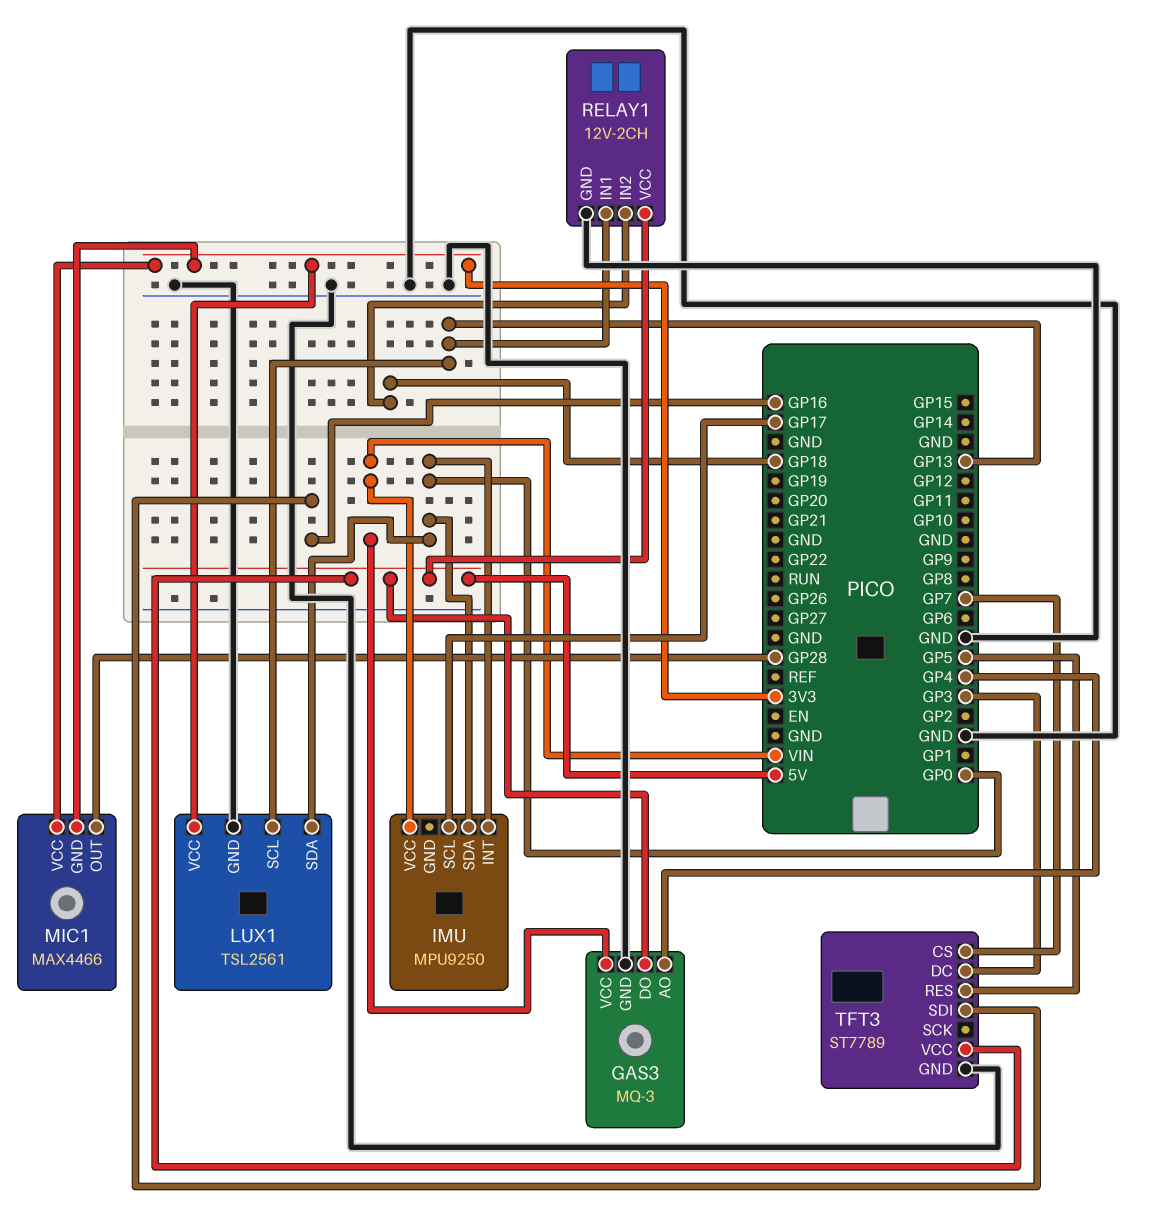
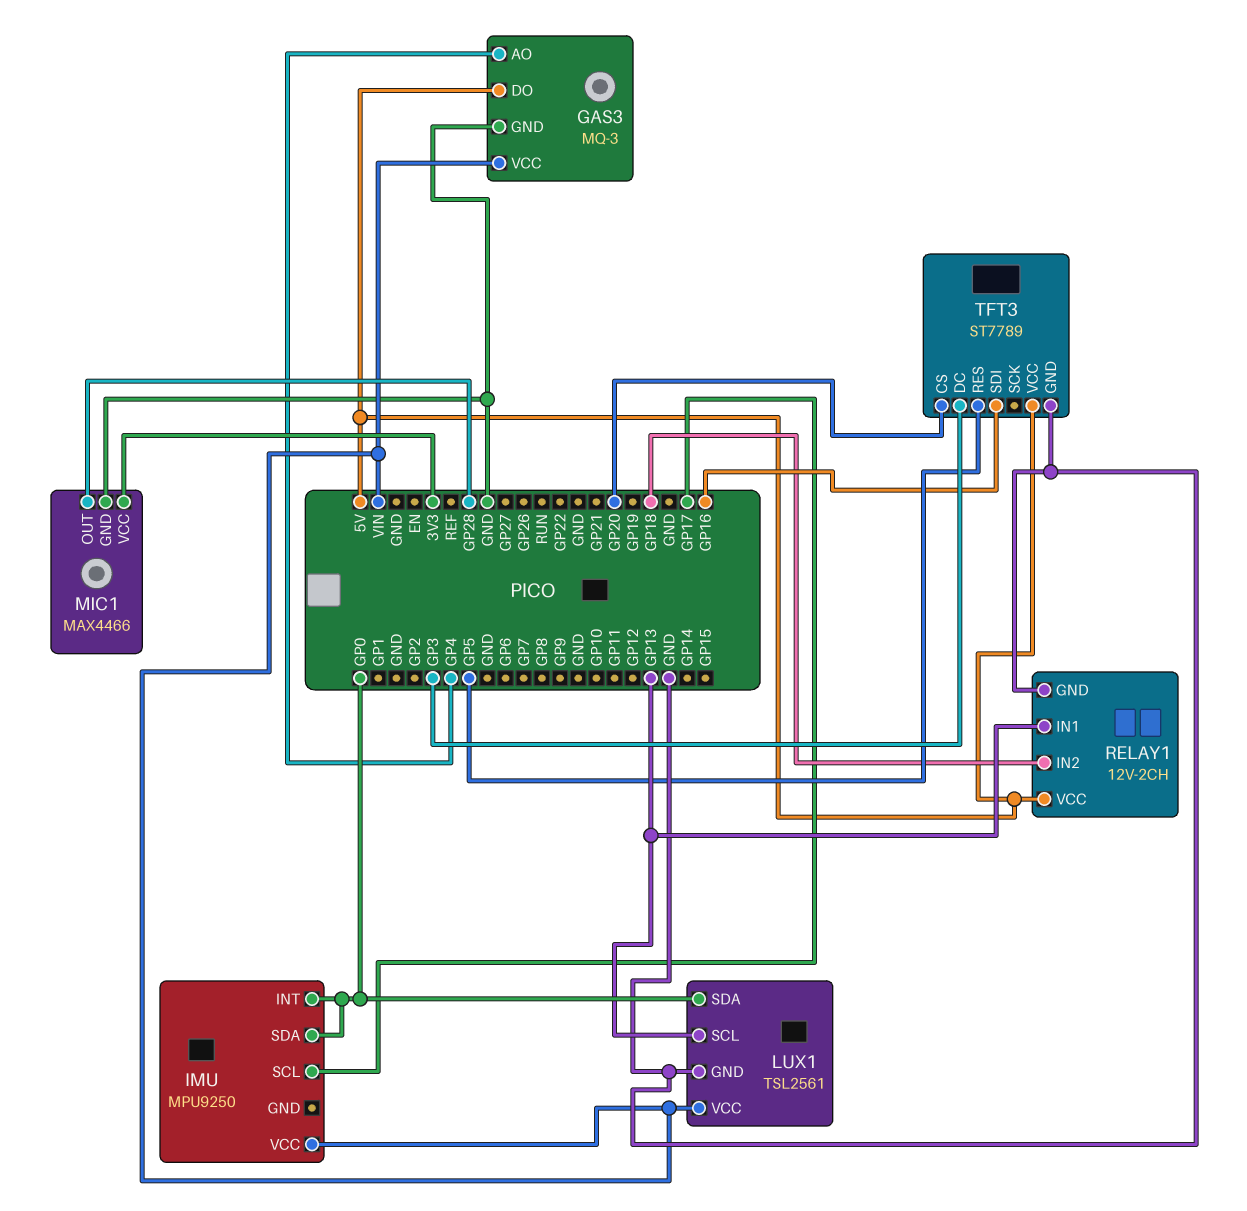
LUX1 pin VCC: 3V3 -> VIN
MIC1 pin GND: 3V3 -> GND
TFT3 pin CS: GP7 -> GP20

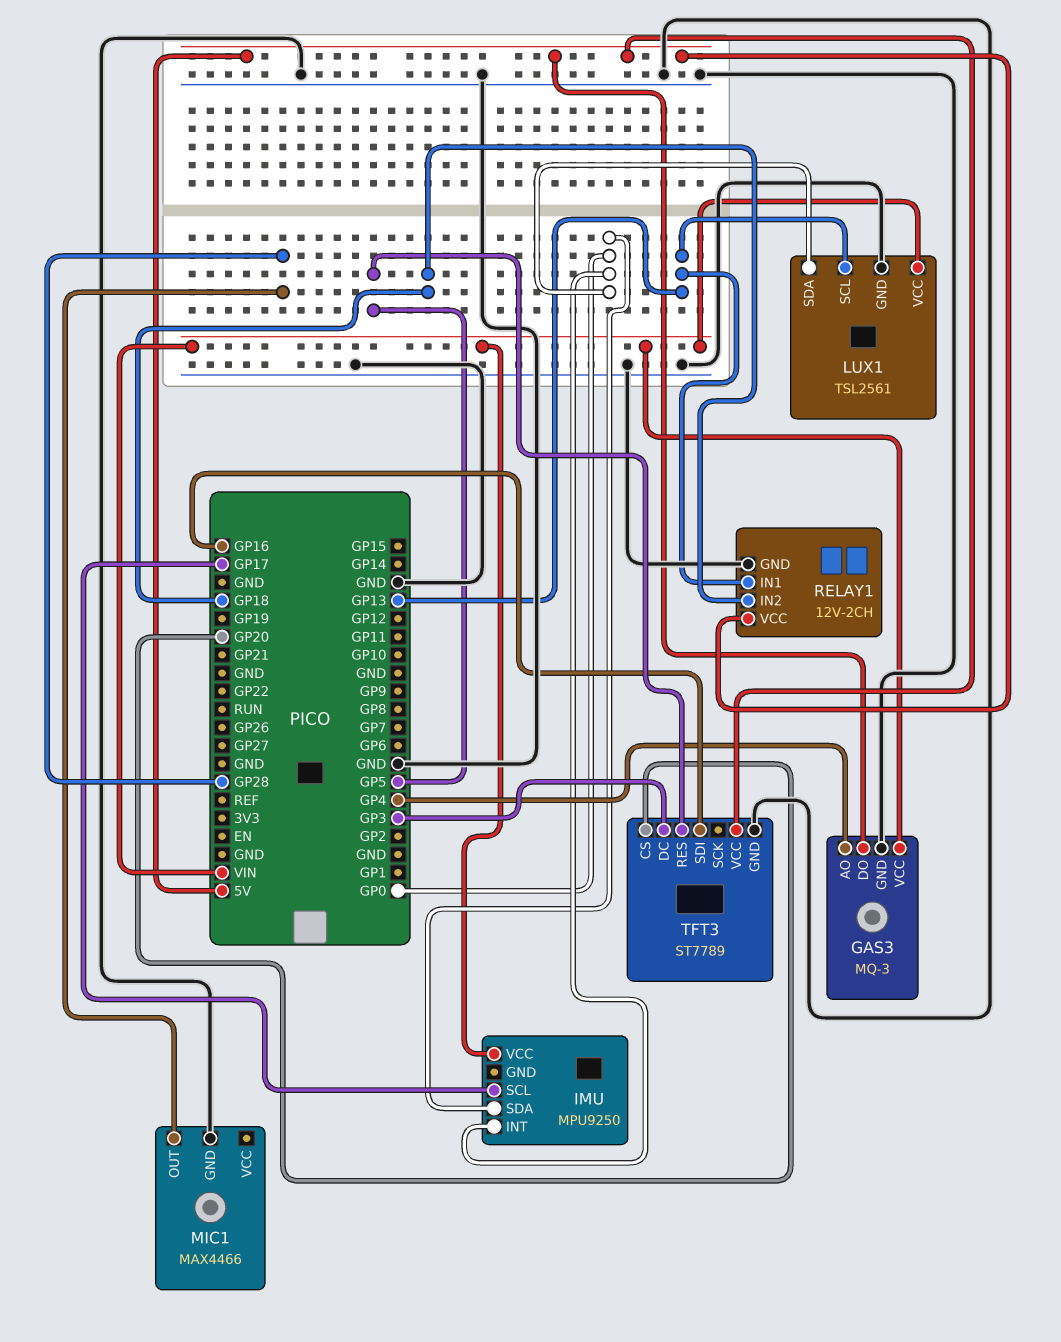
MIC1 pin VCC: 3V3 -> none

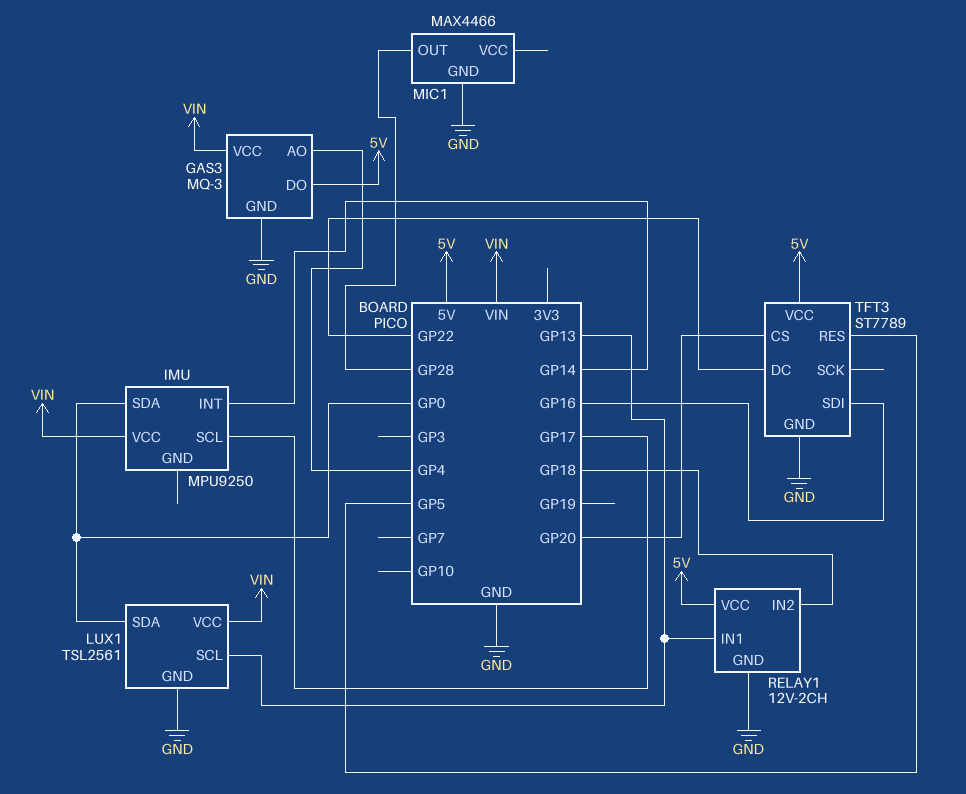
IMU pin INT: GP0 -> GP14
TFT3 pin DC: GP3 -> GP22

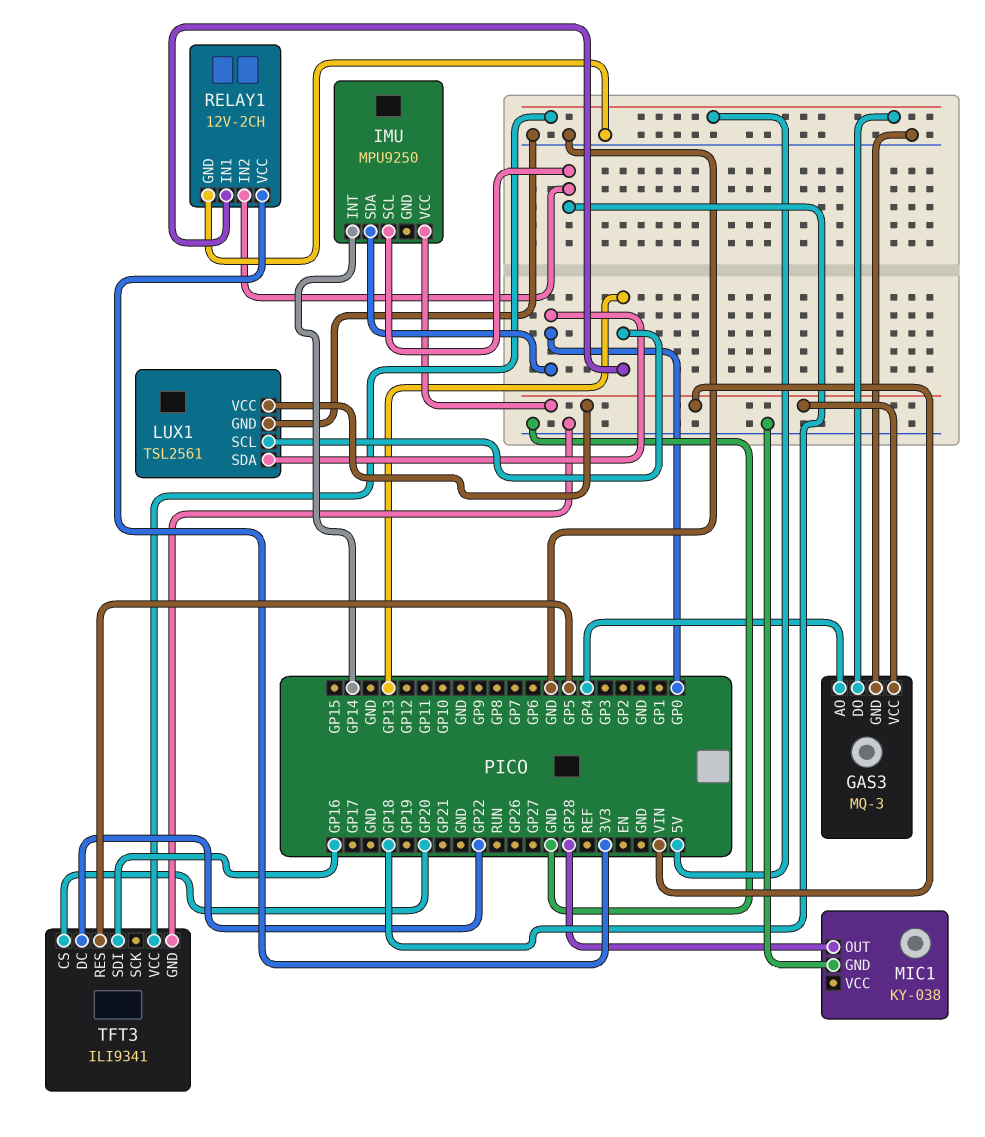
IMU pin SCL: GP17 -> GP18
MIC1: MAX4466 -> KY-038
RELAY1 pin VCC: 5V -> 3V3
TFT3: ST7789 -> ILI9341

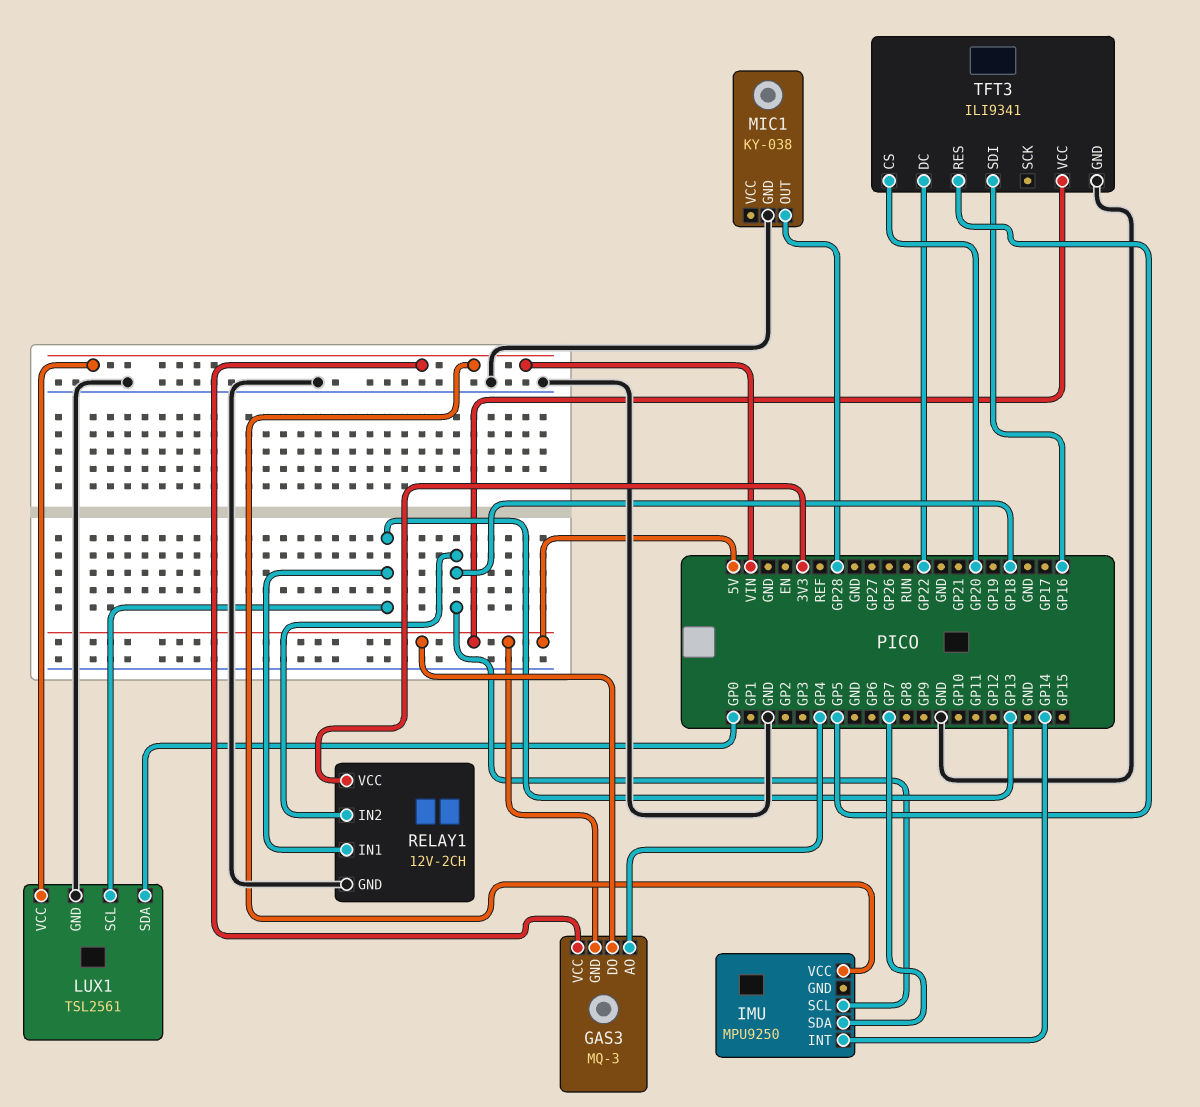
GAS3 pin GND: GND -> 5V
IMU pin SDA: GP0 -> GP7

